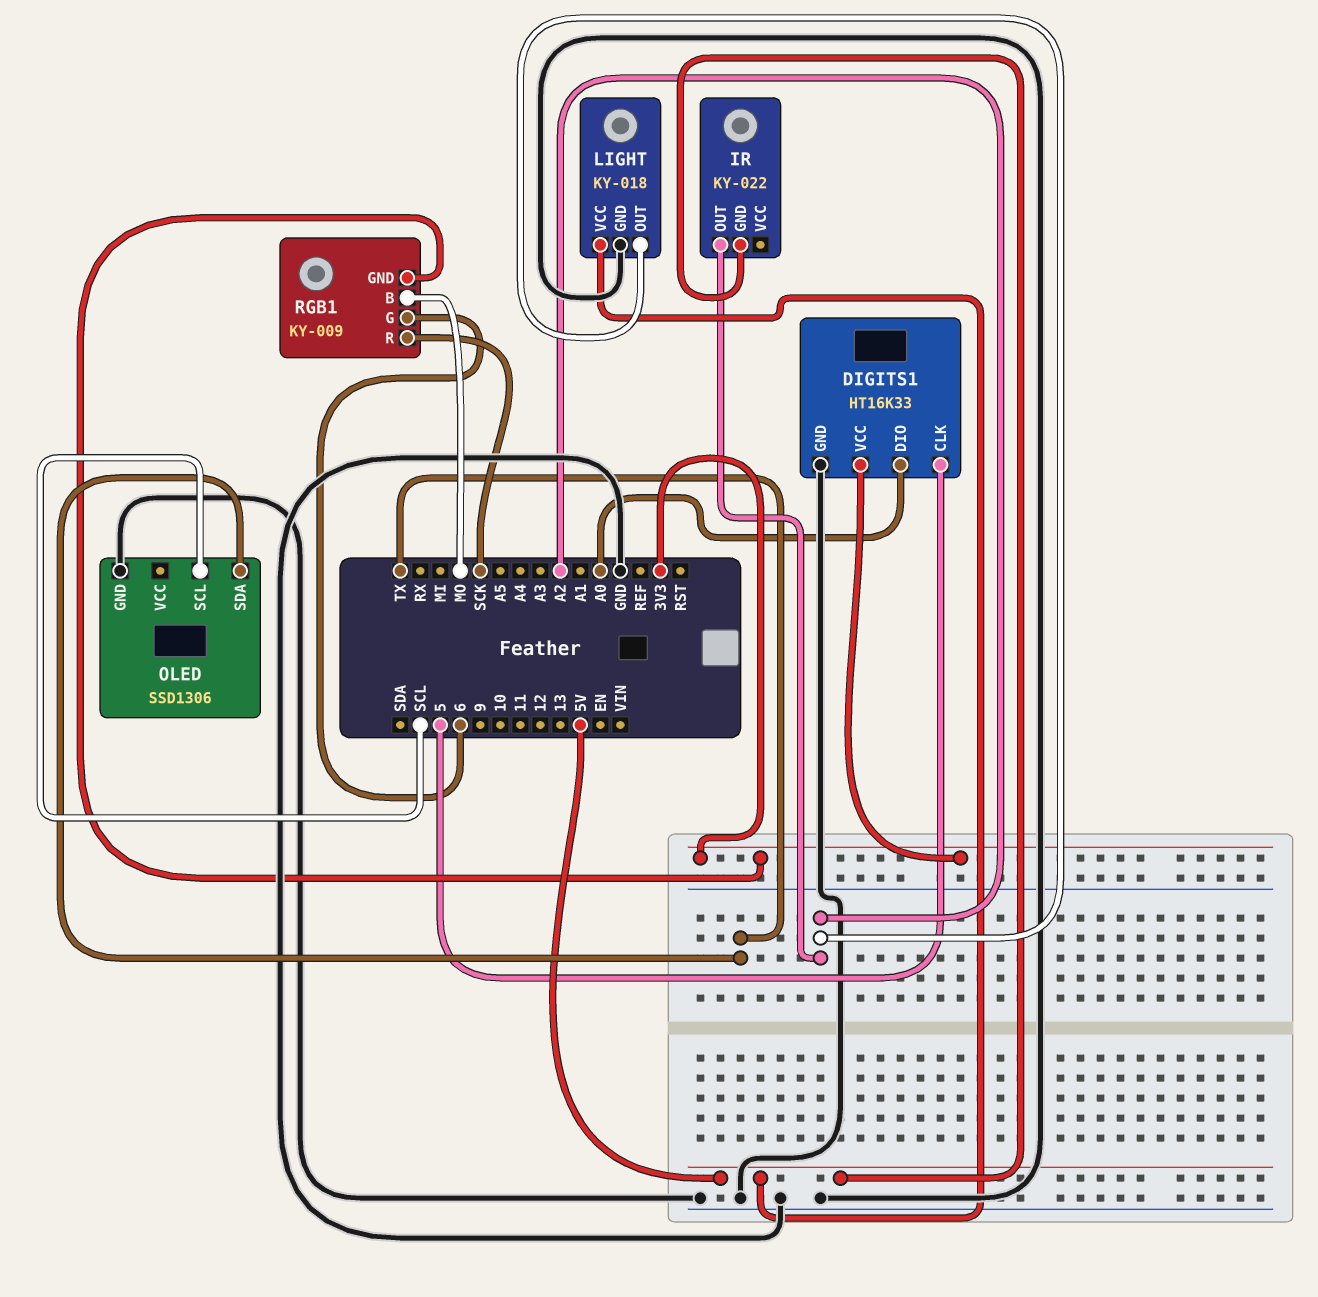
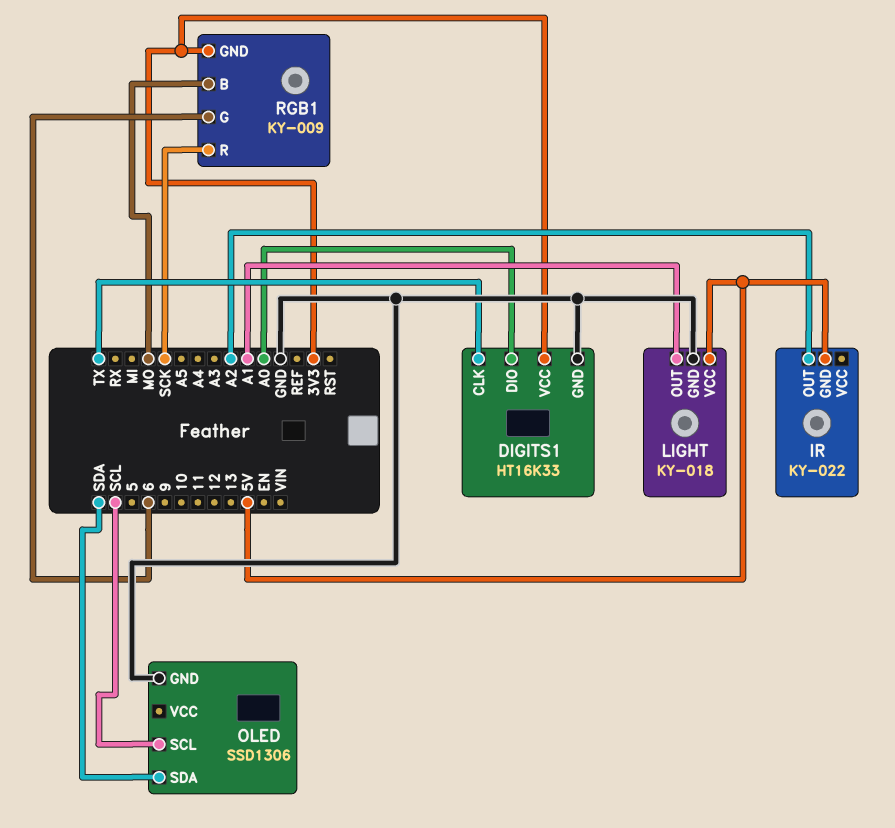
DIGITS1 pin CLK: 5 -> TX
LIGHT pin OUT: A2 -> A1
OLED pin SDA: TX -> SDA

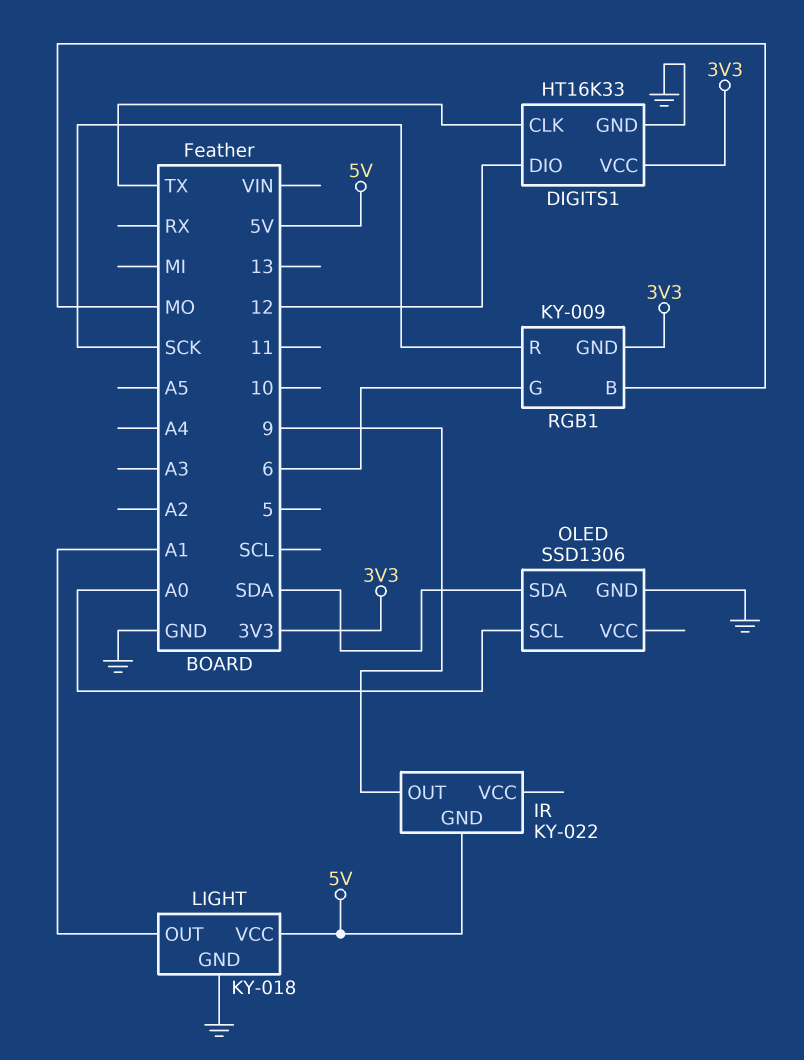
DIGITS1 pin DIO: A0 -> 12
IR pin OUT: A2 -> 9
OLED pin SCL: SCL -> A0

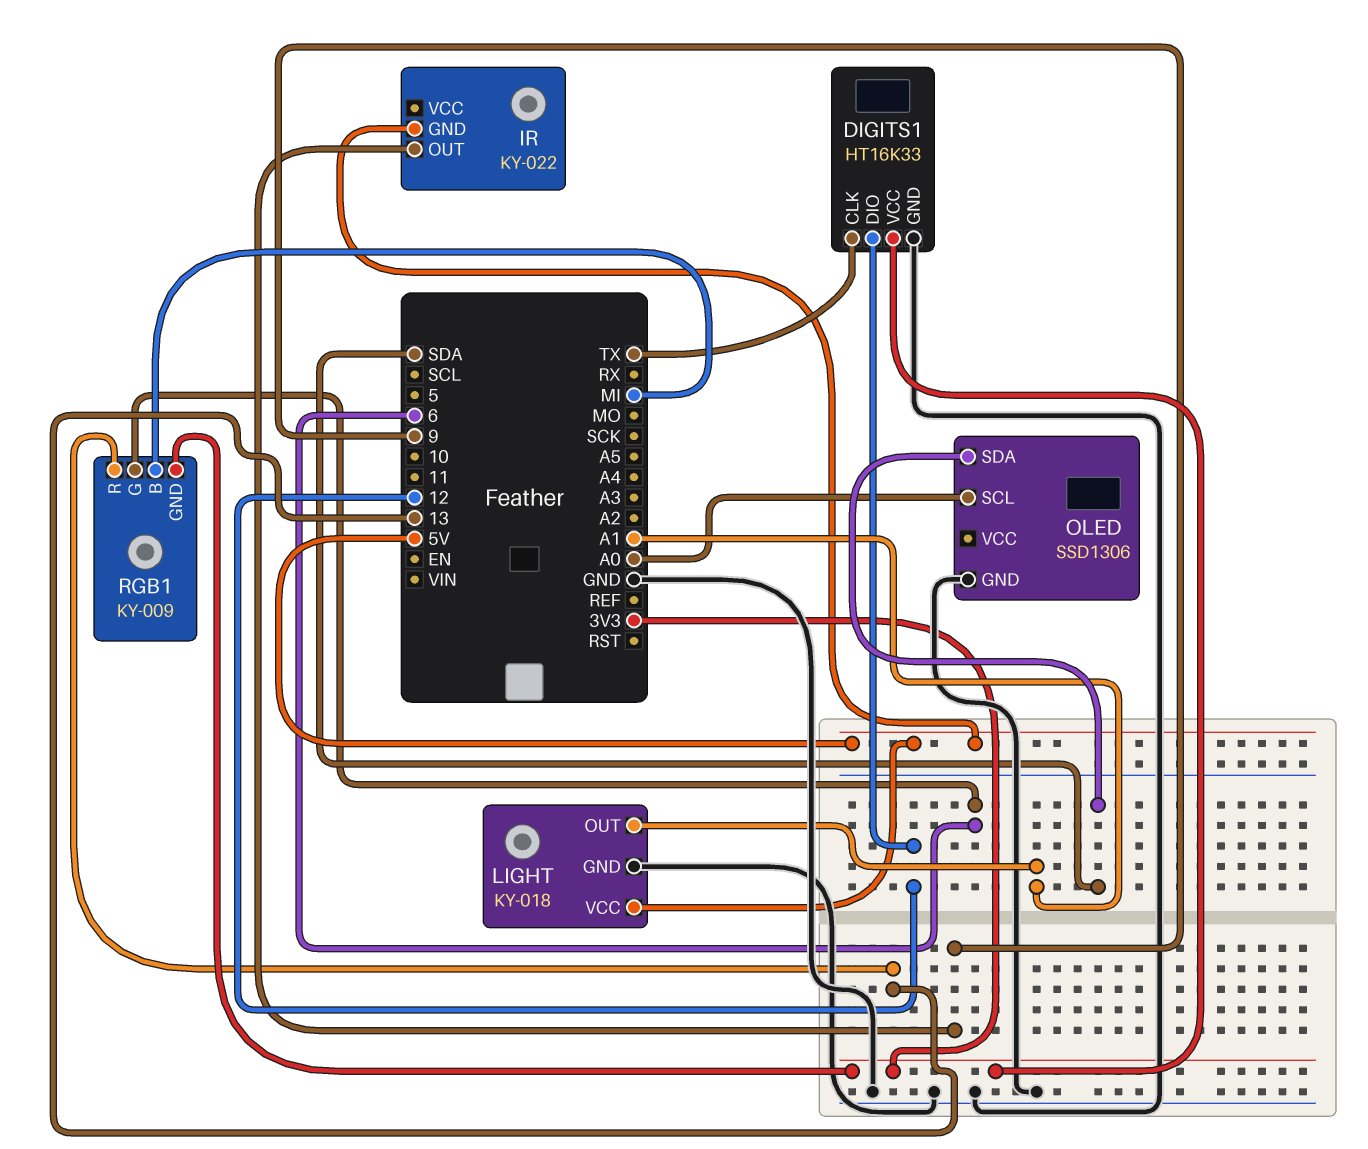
RGB1 pin B: MO -> MI
RGB1 pin R: SCK -> 13

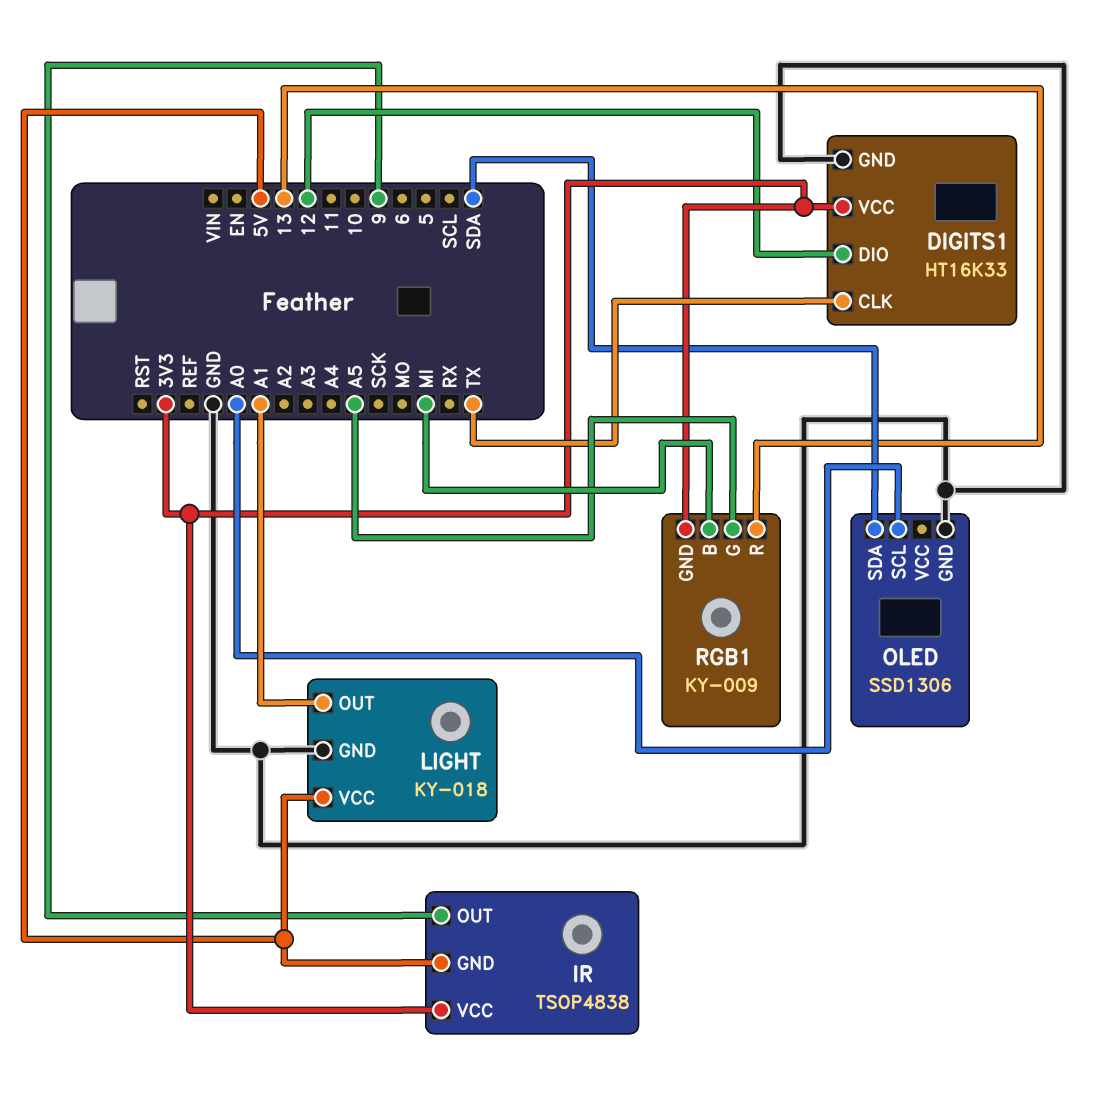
IR: KY-022 -> TSOP4838
IR pin VCC: none -> 3V3
RGB1 pin G: 6 -> A5

